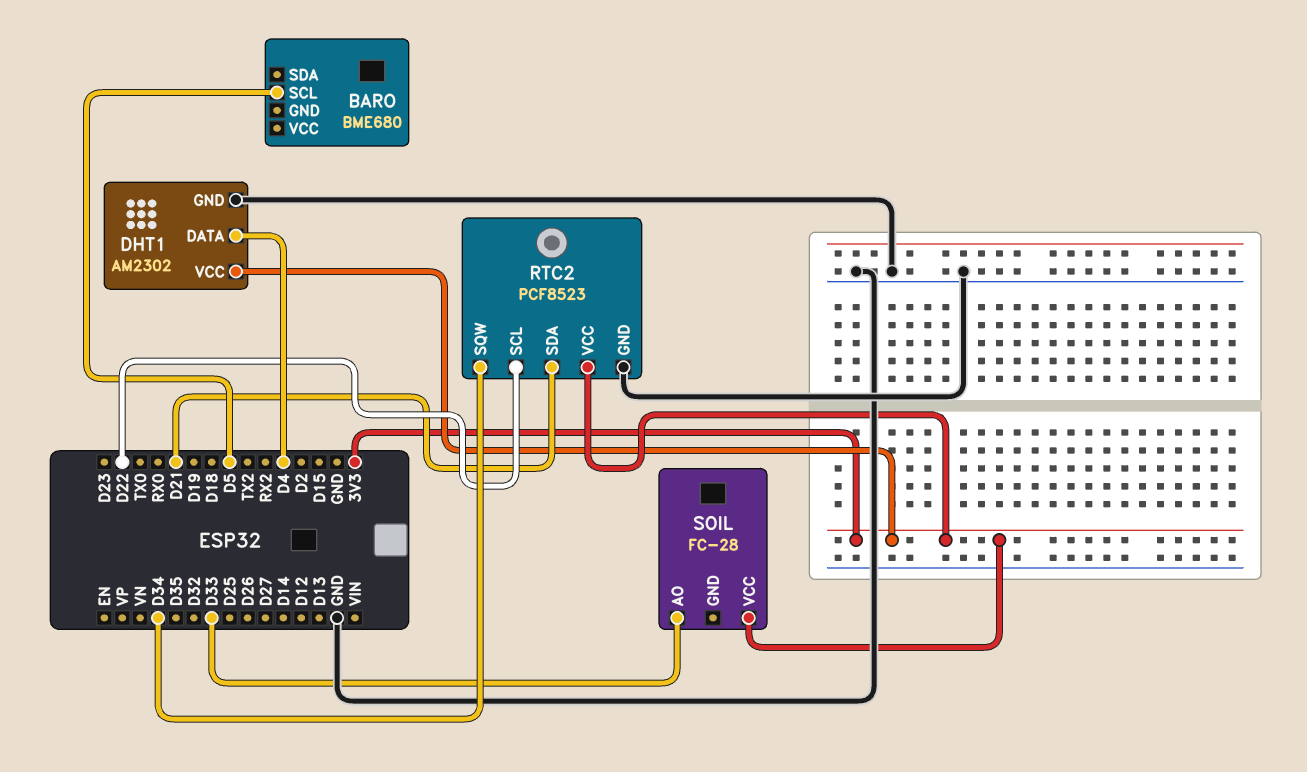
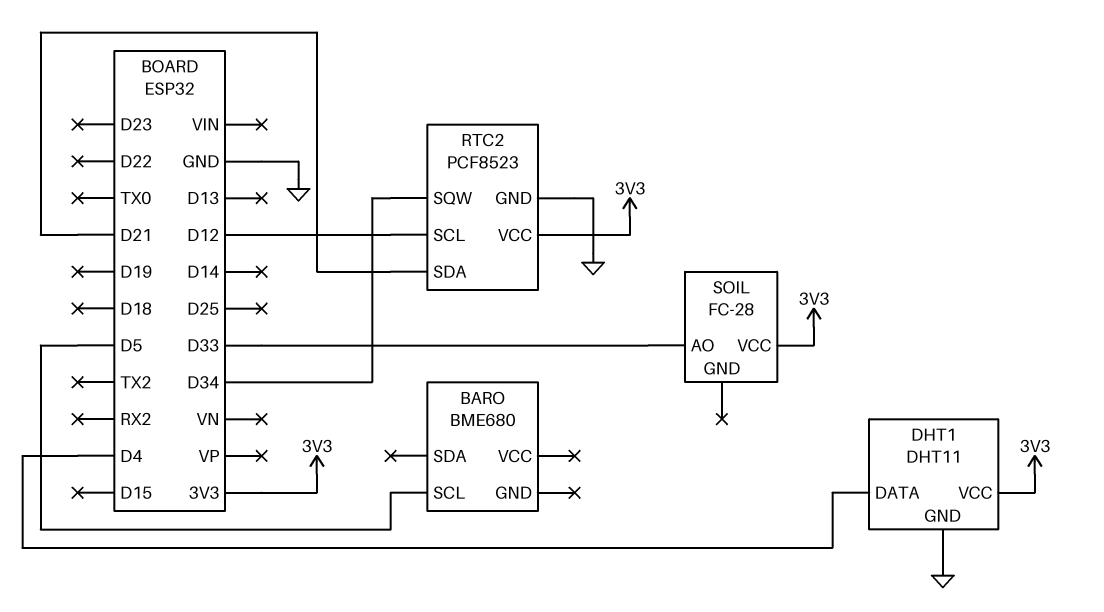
DHT1: AM2302 -> DHT11
RTC2 pin SCL: D22 -> D12

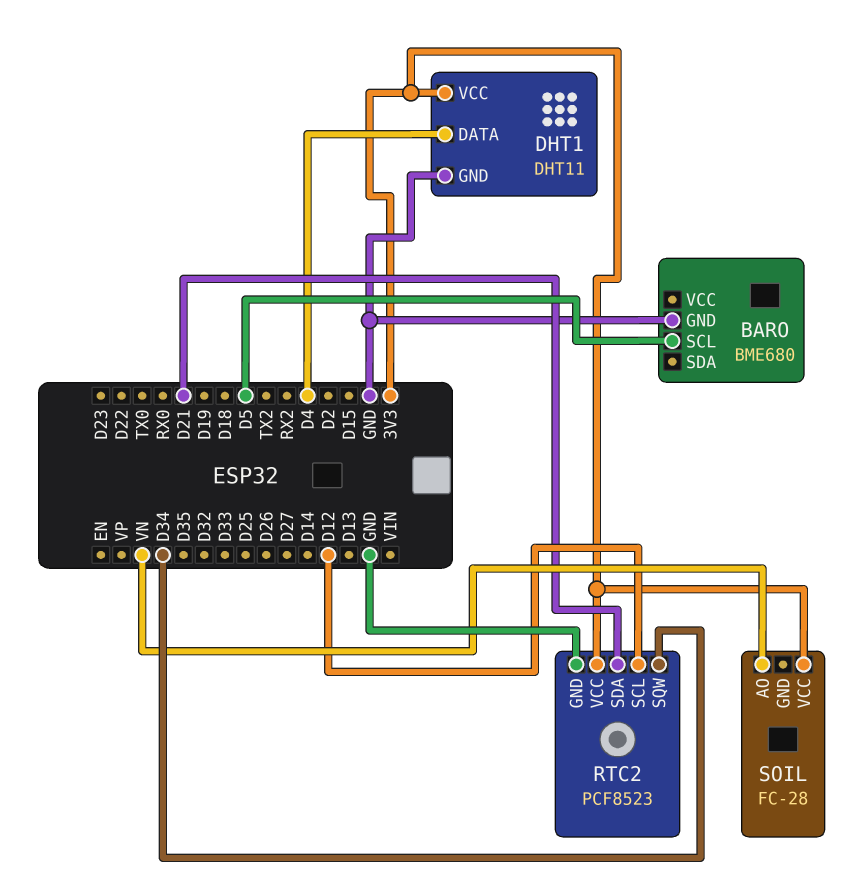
BARO pin GND: none -> GND
SOIL pin AO: D33 -> VN

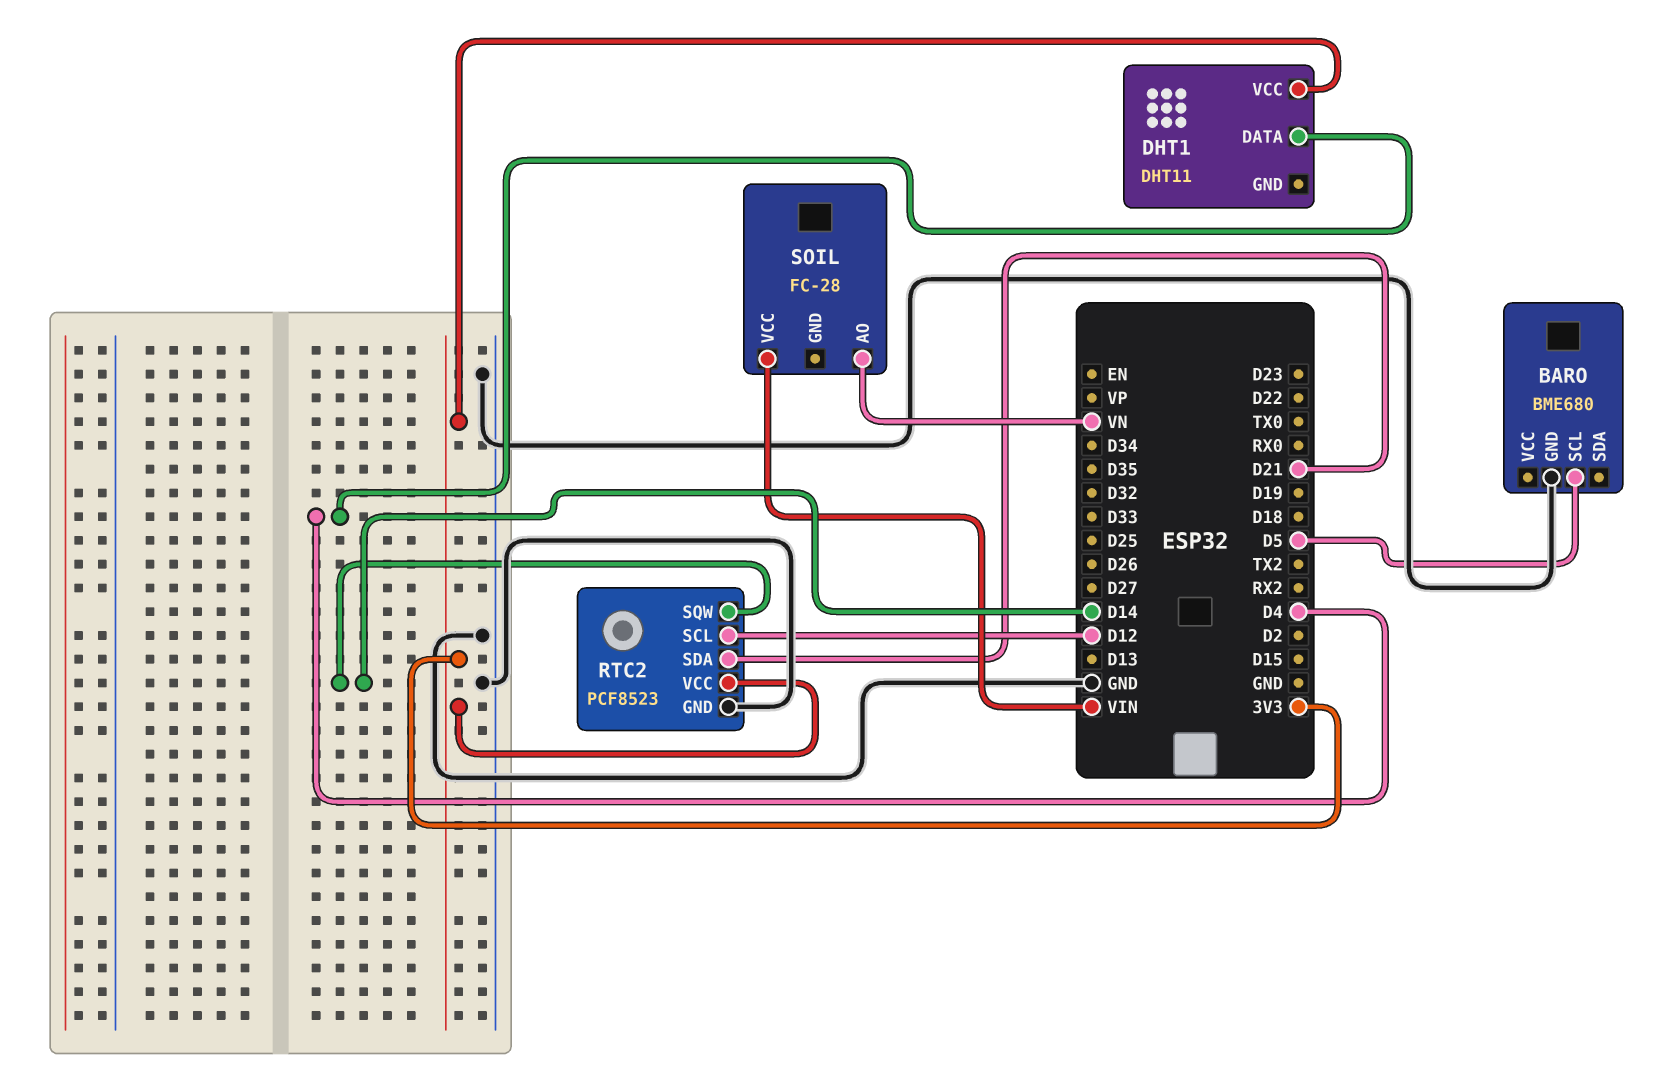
DHT1 pin GND: GND -> none
RTC2 pin SQW: D34 -> D14
SOIL pin VCC: 3V3 -> VIN

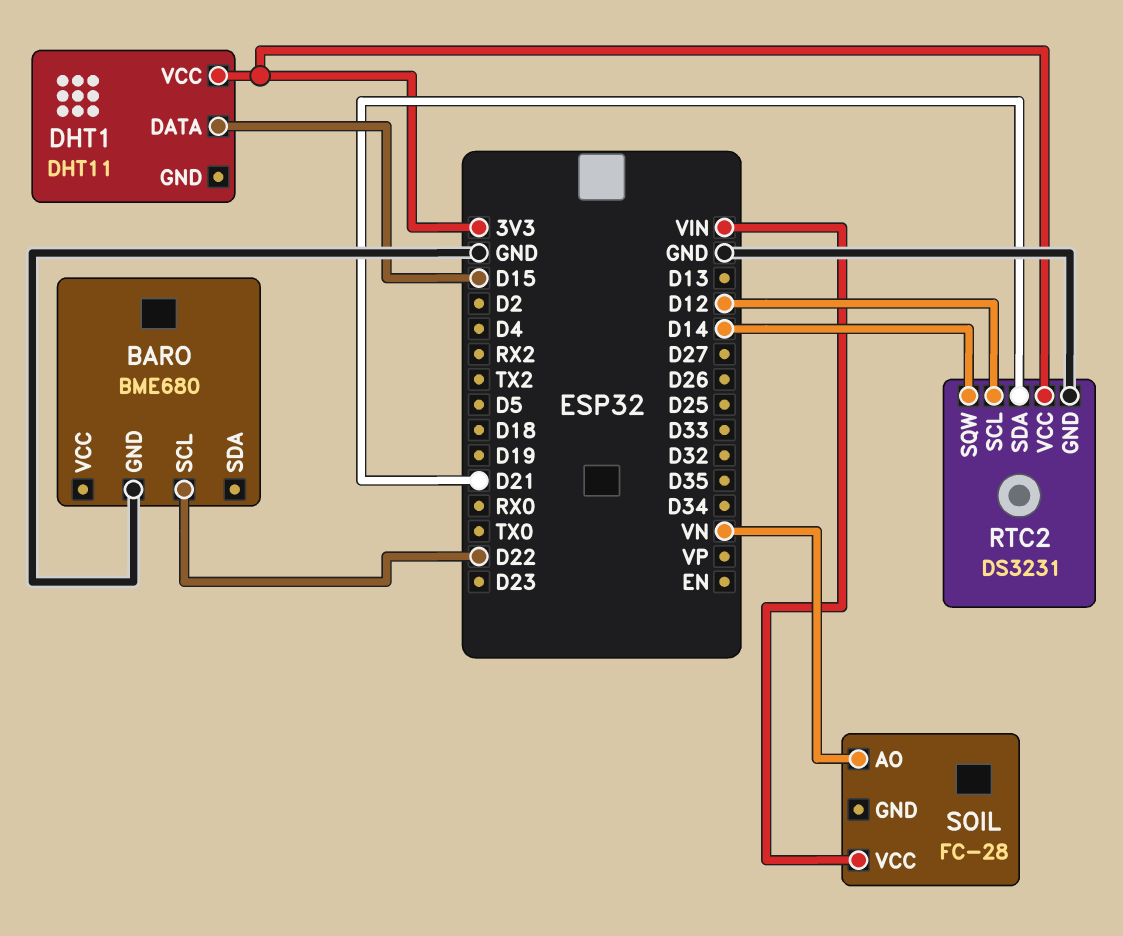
BARO pin SCL: D5 -> D22
DHT1 pin DATA: D4 -> D15
RTC2: PCF8523 -> DS3231

